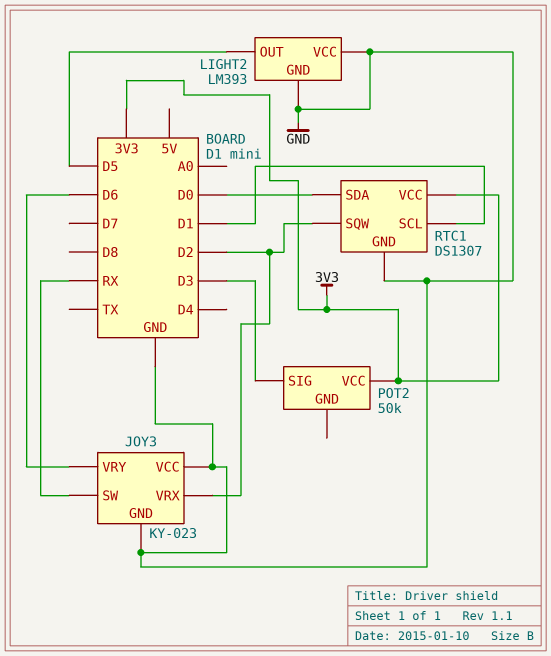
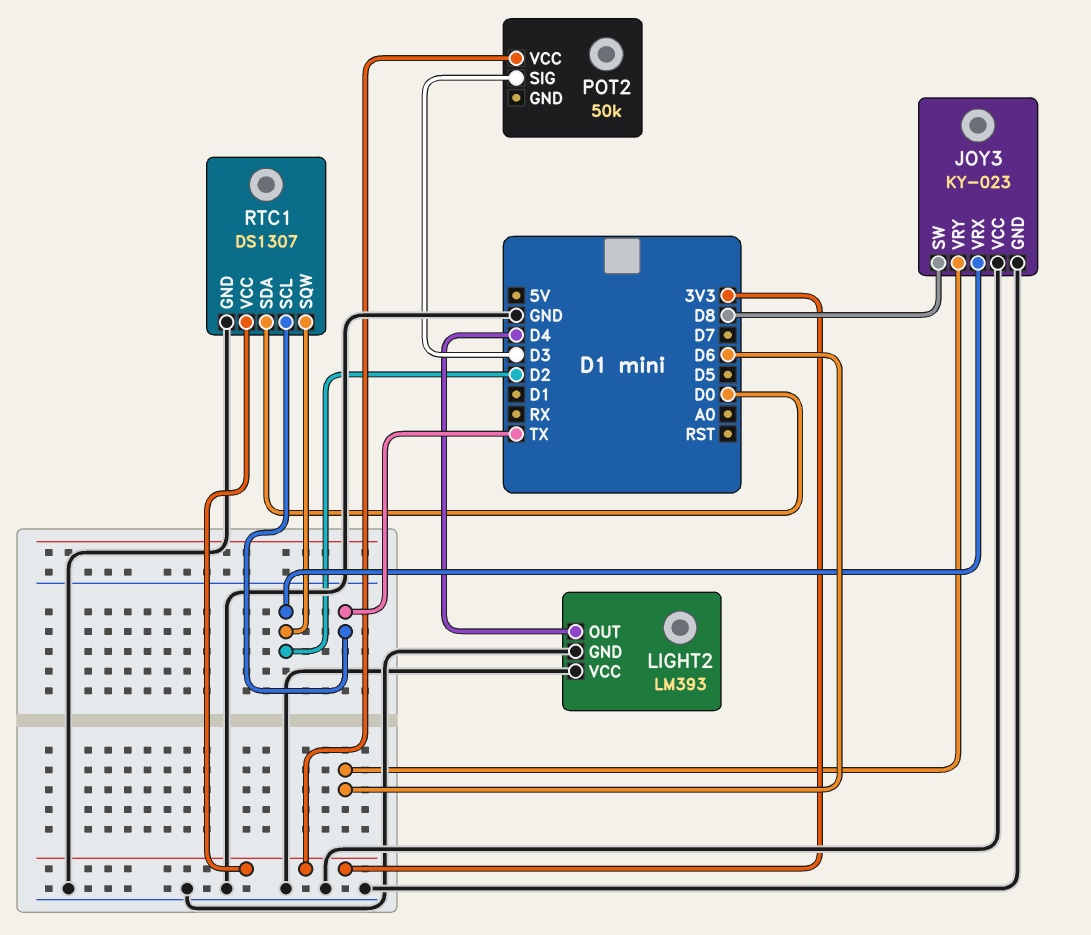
JOY3 pin SW: RX -> D8
LIGHT2 pin OUT: D5 -> D4
RTC1 pin SCL: D1 -> TX

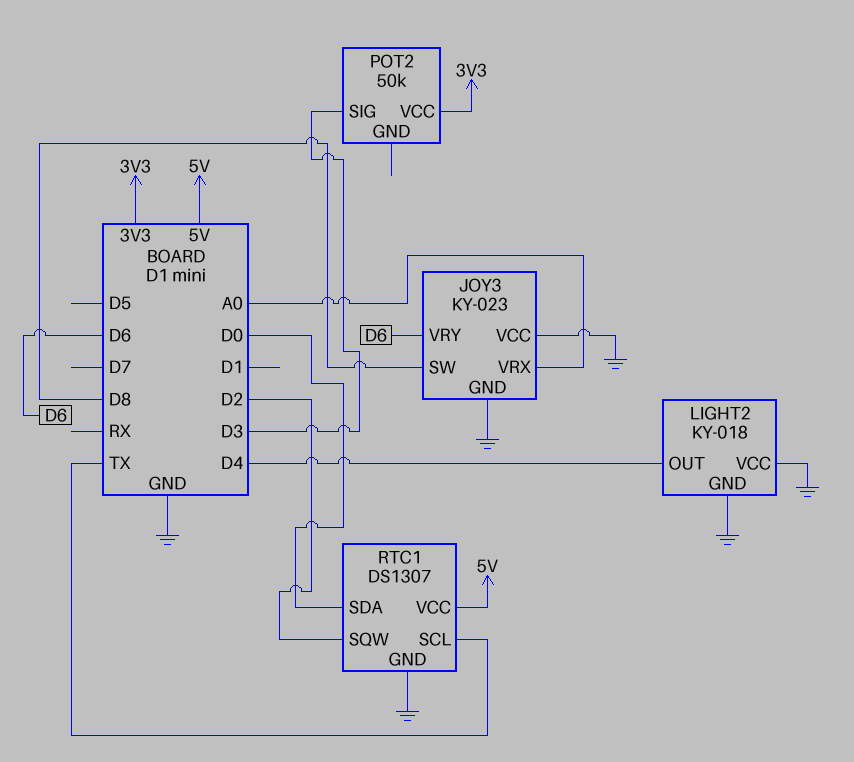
JOY3 pin VRX: D2 -> A0
LIGHT2: LM393 -> KY-018
RTC1 pin VCC: 3V3 -> 5V

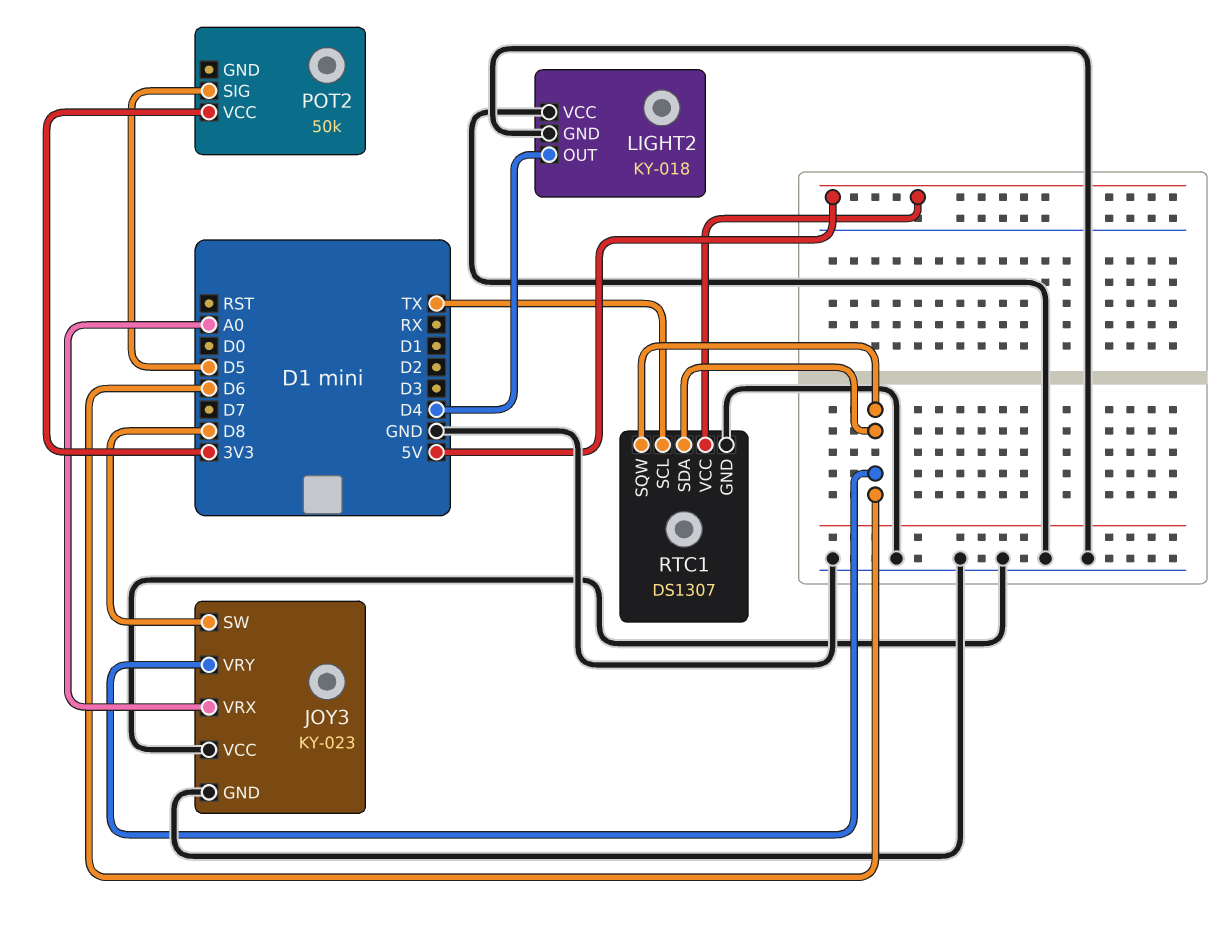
POT2 pin SIG: D3 -> D5
RTC1 pin SDA: D0 -> D6
RTC1 pin SQW: D2 -> D6

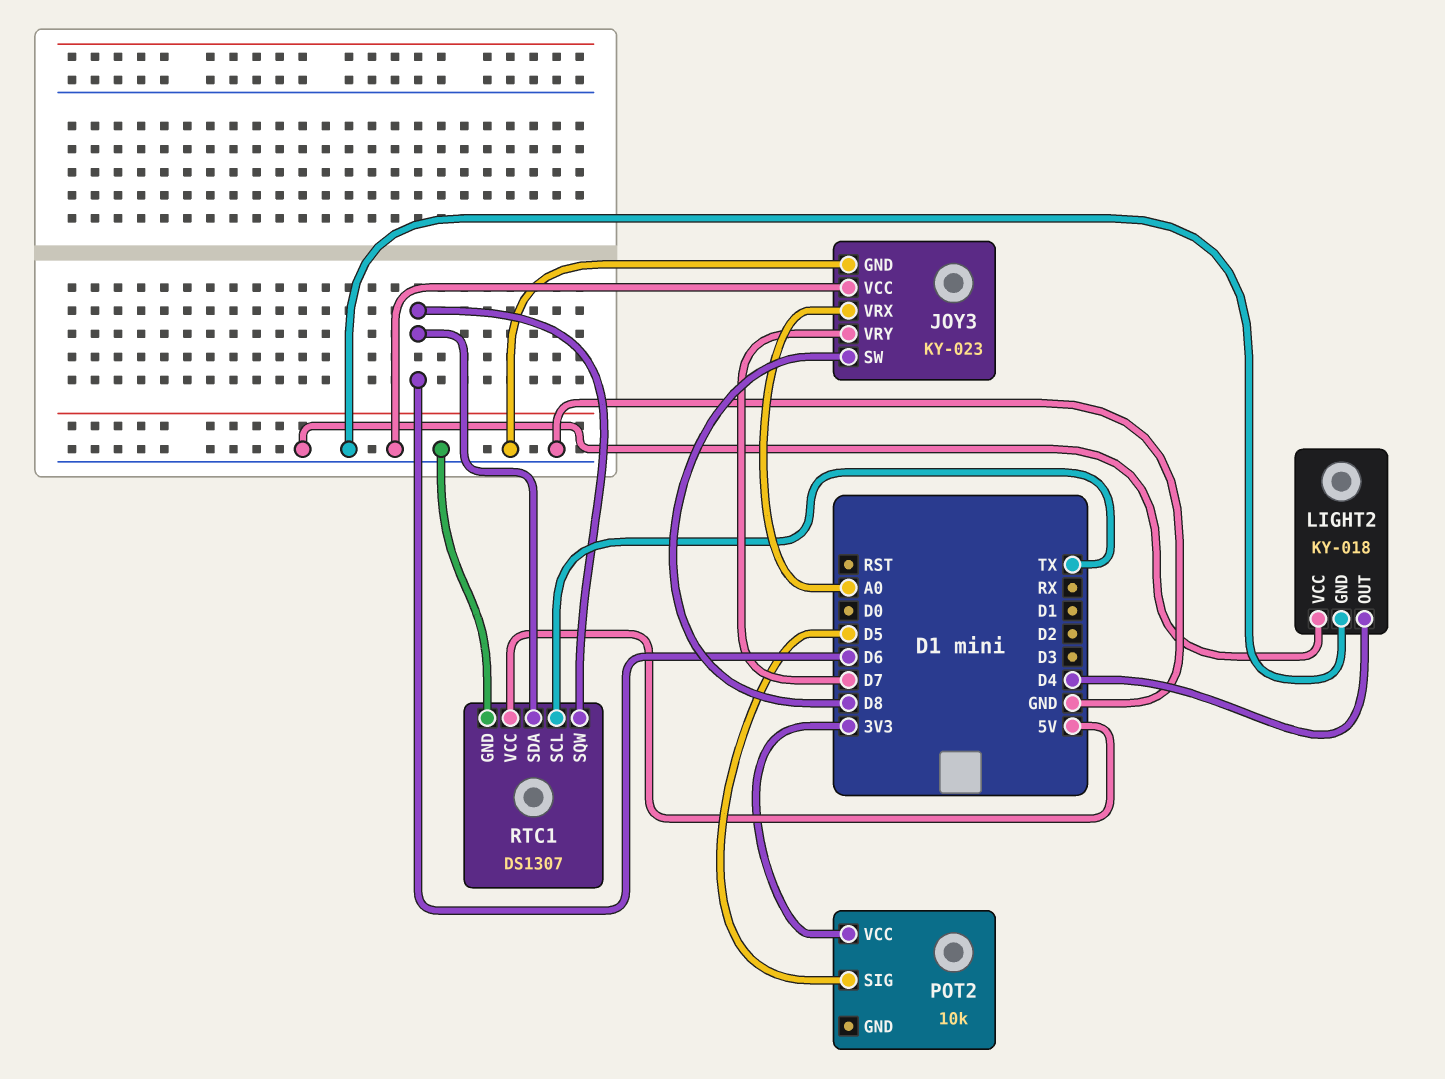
JOY3 pin VRY: D6 -> D7
POT2: 50k -> 10k

